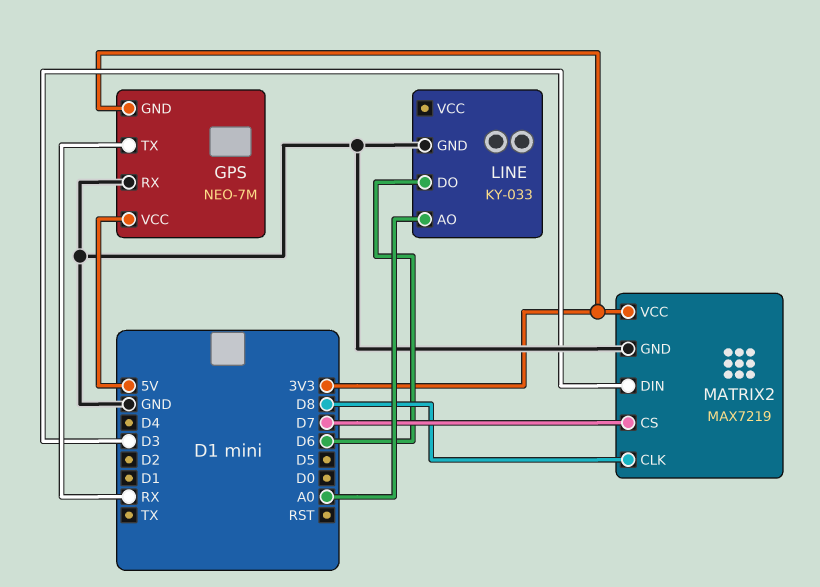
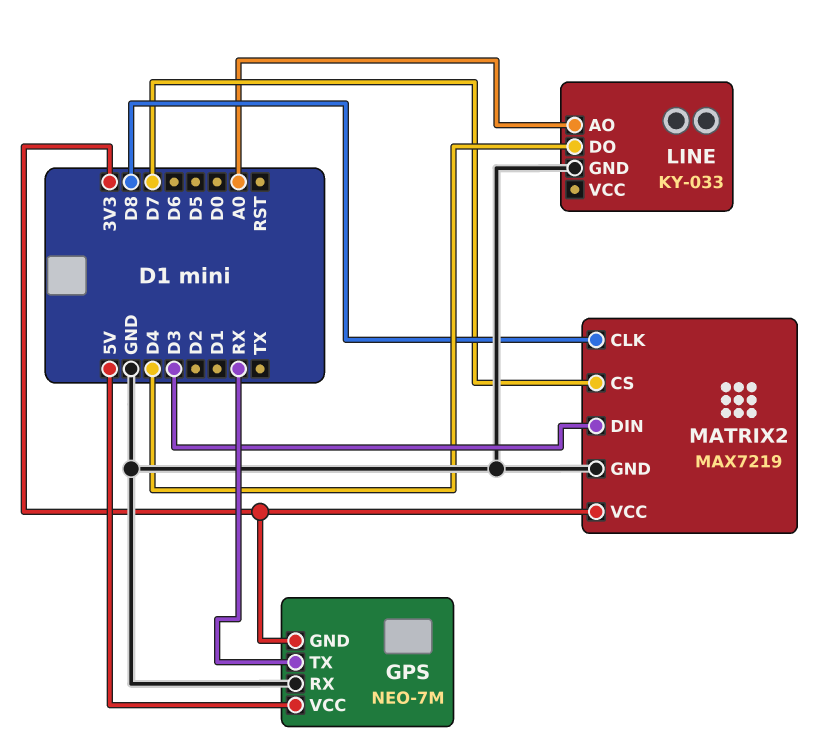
LINE pin DO: D6 -> D4

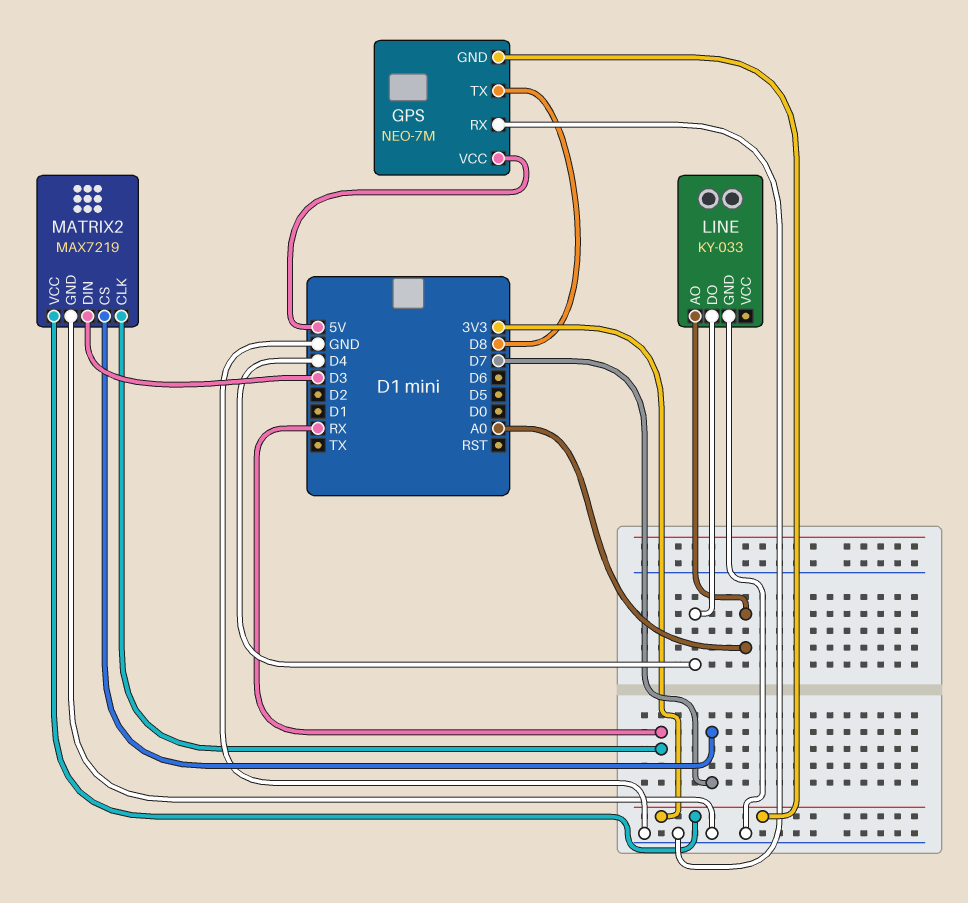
GPS pin TX: RX -> D8
MATRIX2 pin CLK: D8 -> RX

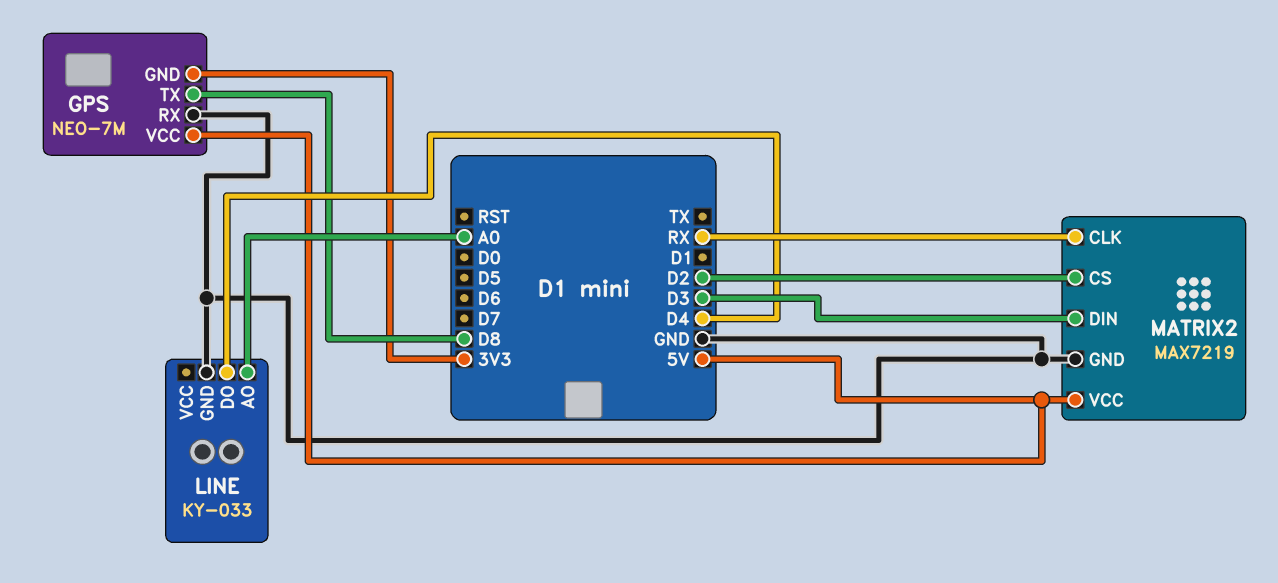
MATRIX2 pin CS: D7 -> D2
MATRIX2 pin VCC: 3V3 -> 5V

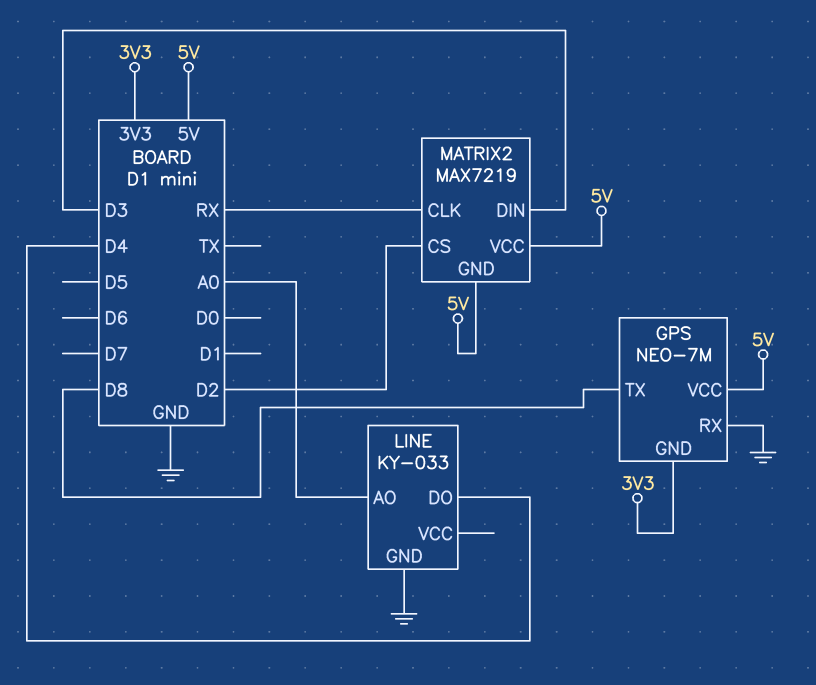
MATRIX2 pin GND: GND -> 5V

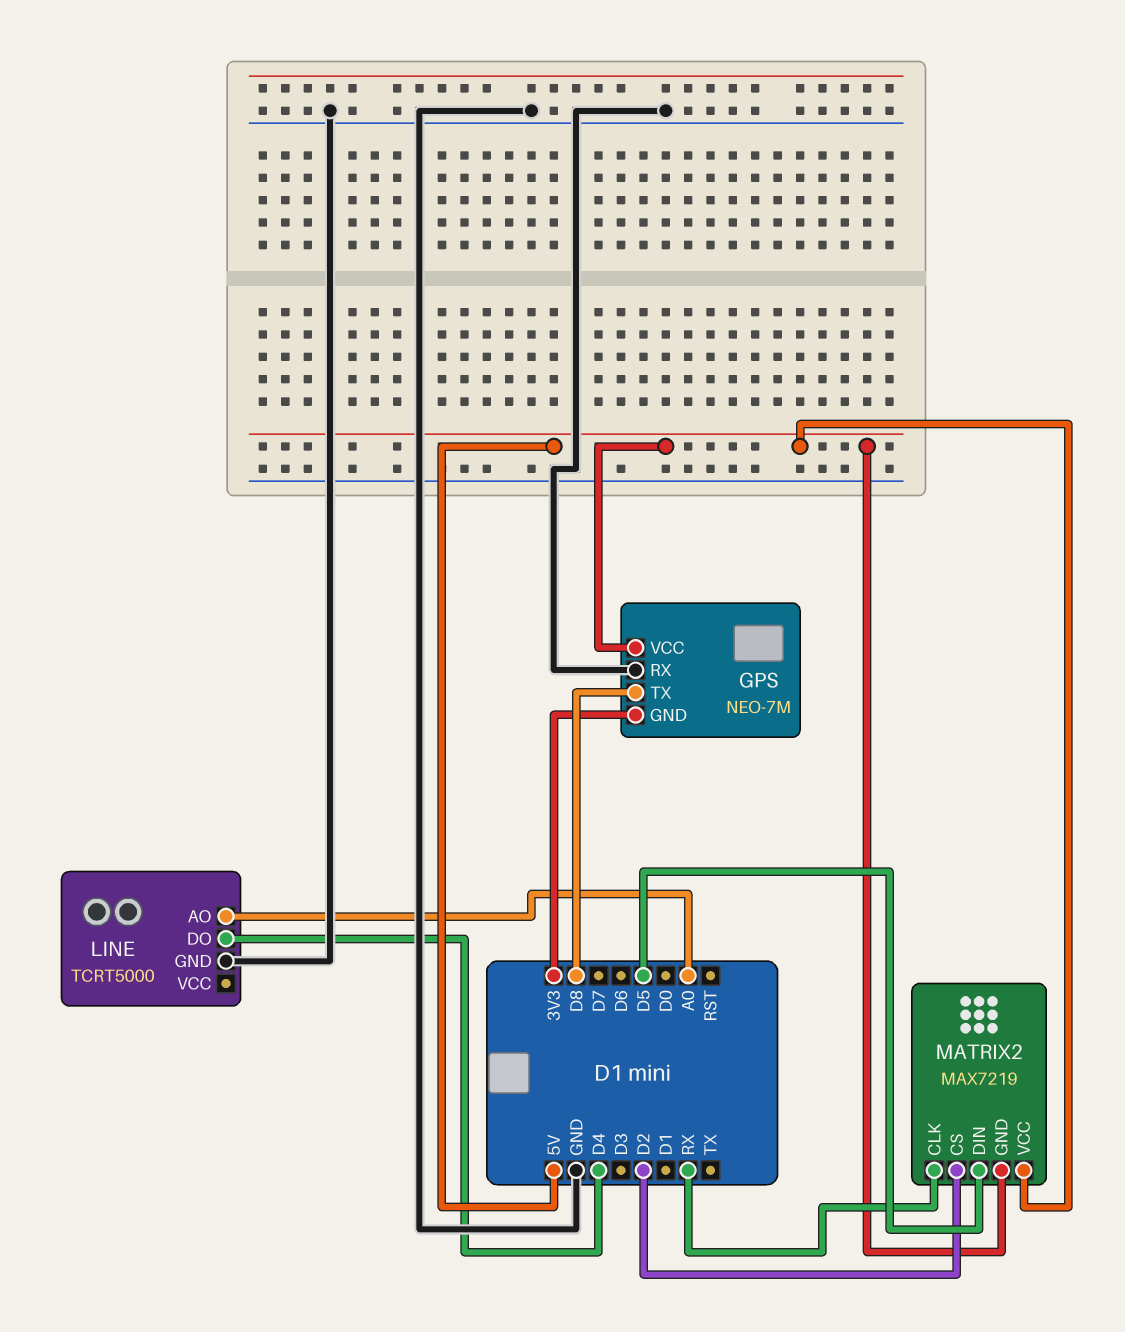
LINE: KY-033 -> TCRT5000
MATRIX2 pin DIN: D3 -> D5

